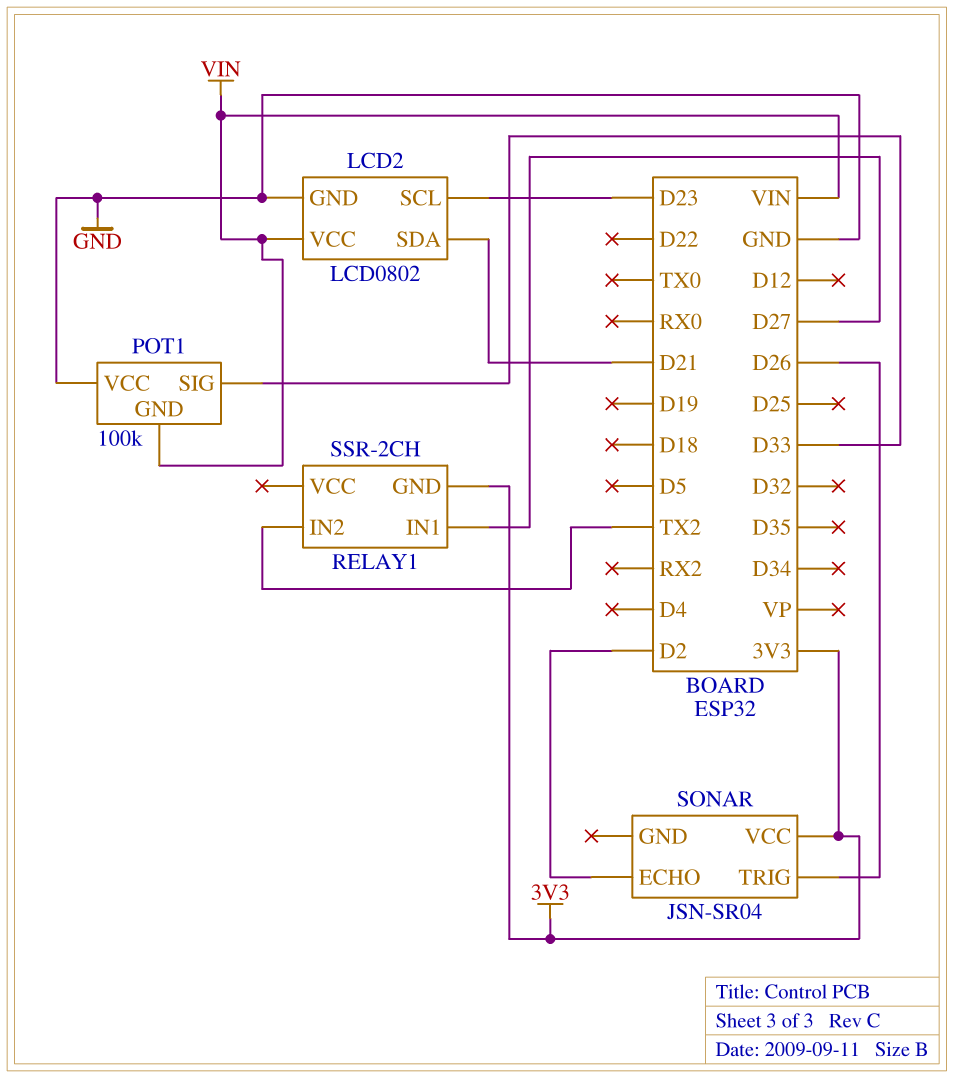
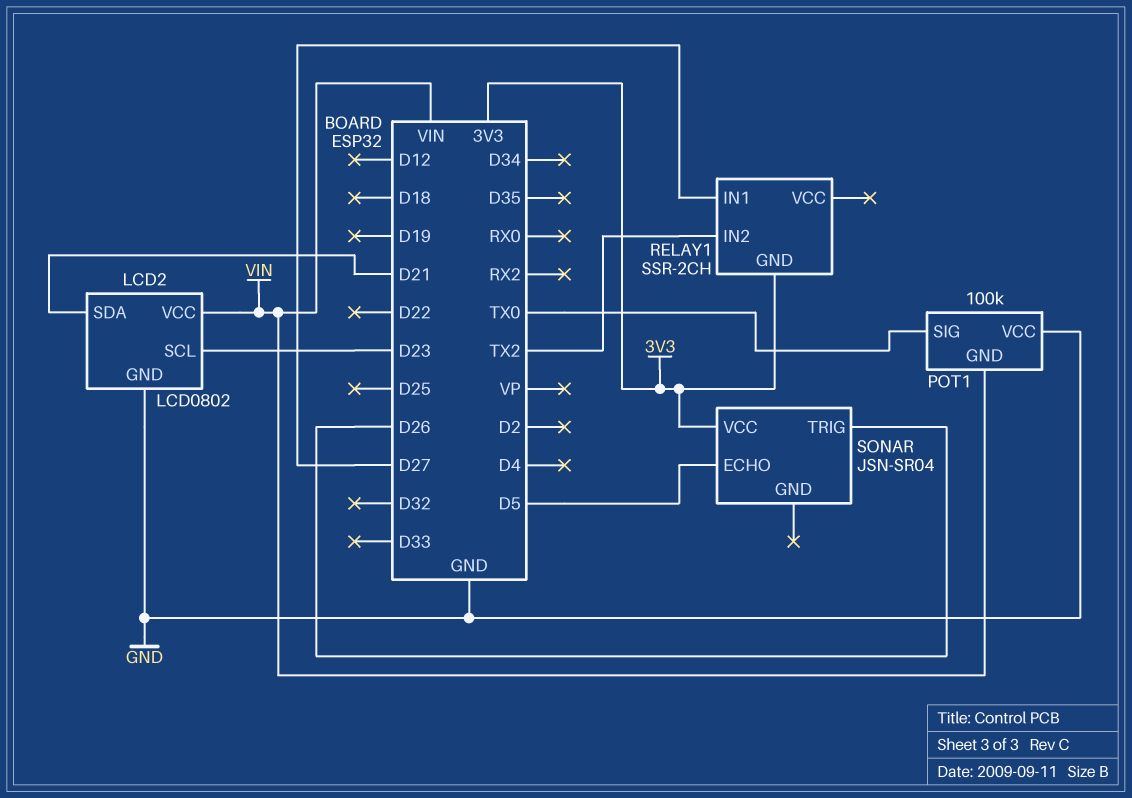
POT1 pin SIG: D33 -> TX0
SONAR pin ECHO: D2 -> D5

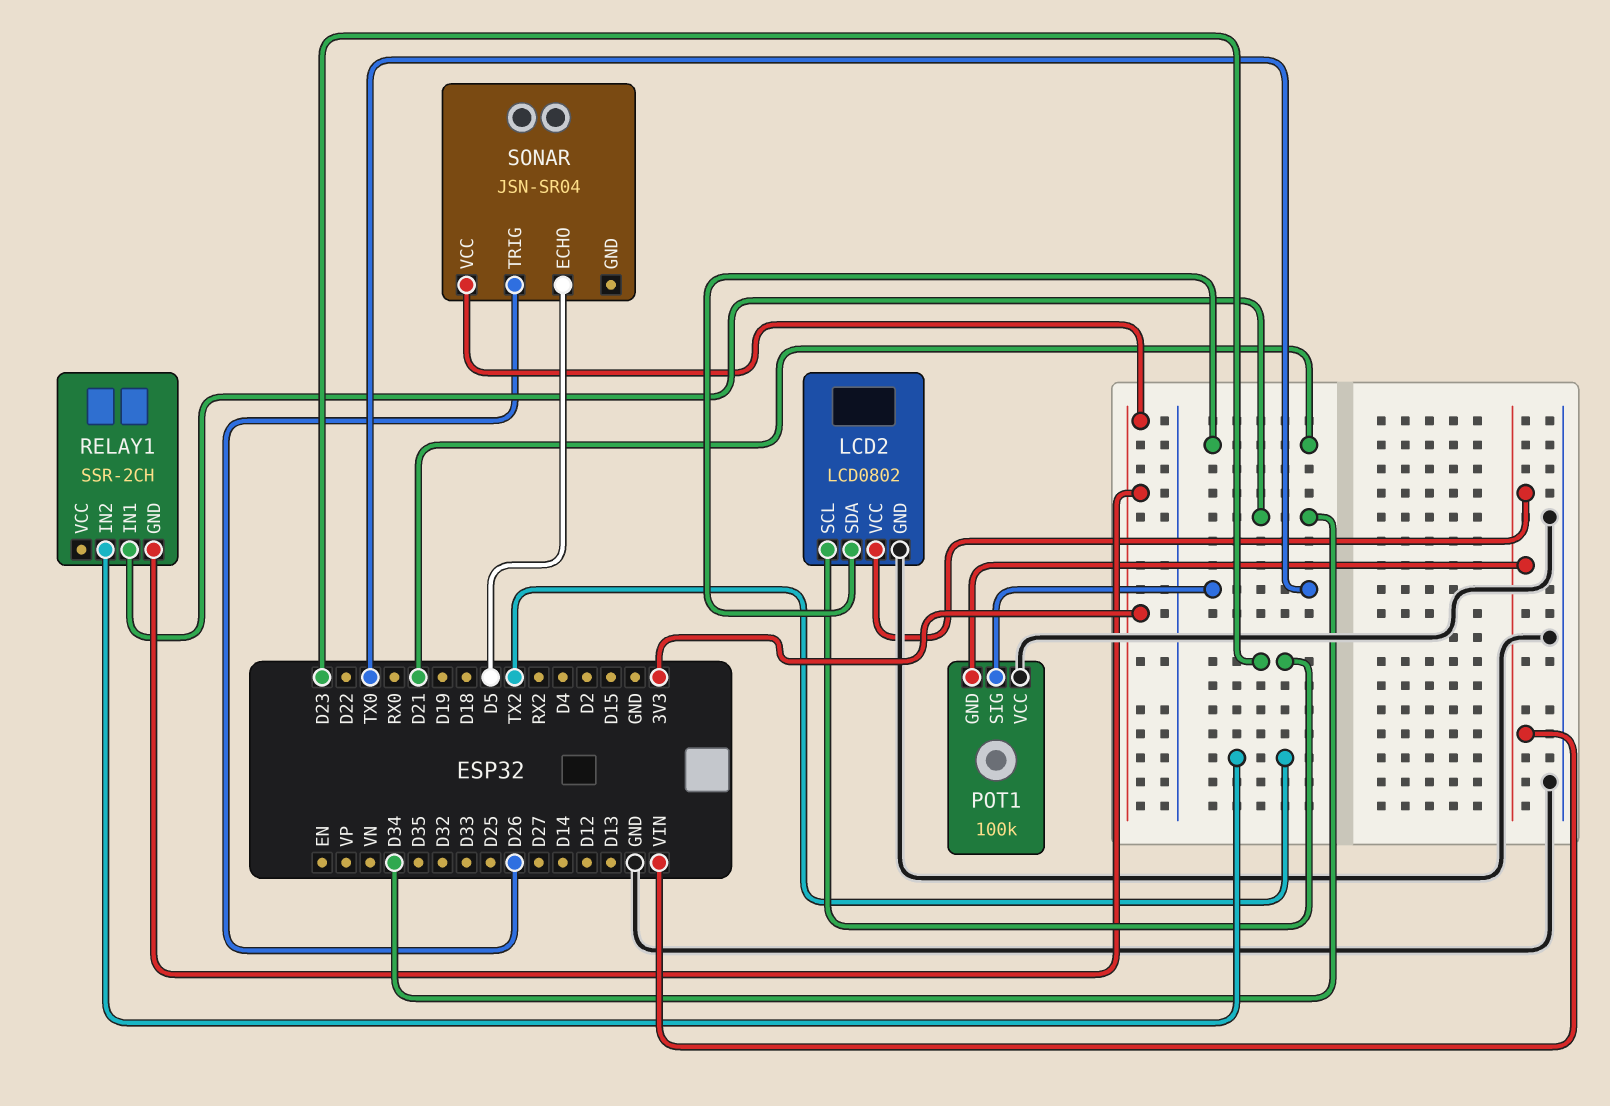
RELAY1 pin IN1: D27 -> D34

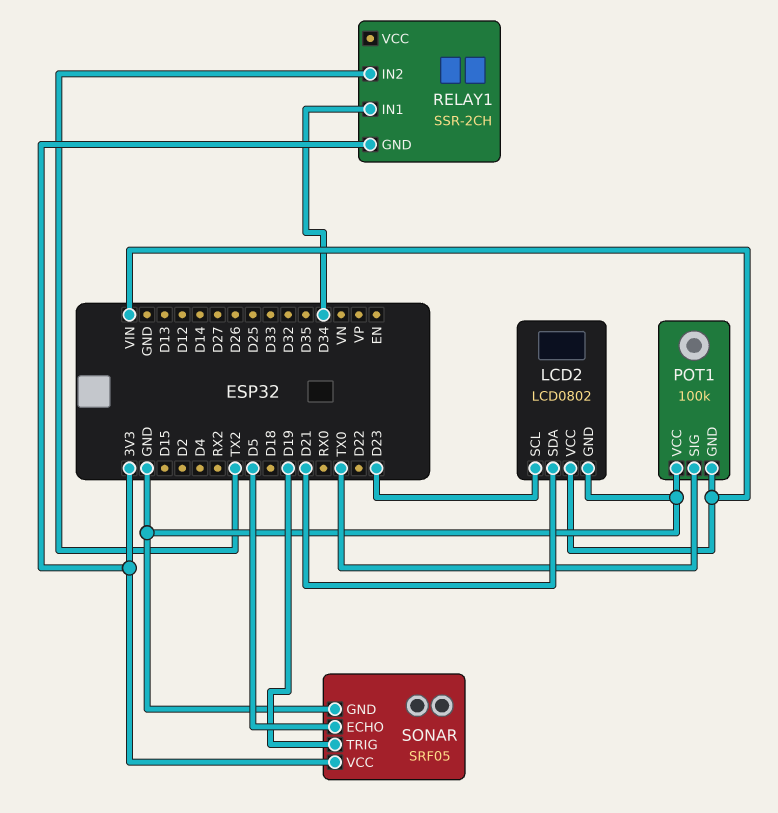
SONAR: JSN-SR04 -> SRF05
SONAR pin GND: none -> GND
SONAR pin TRIG: D26 -> D19

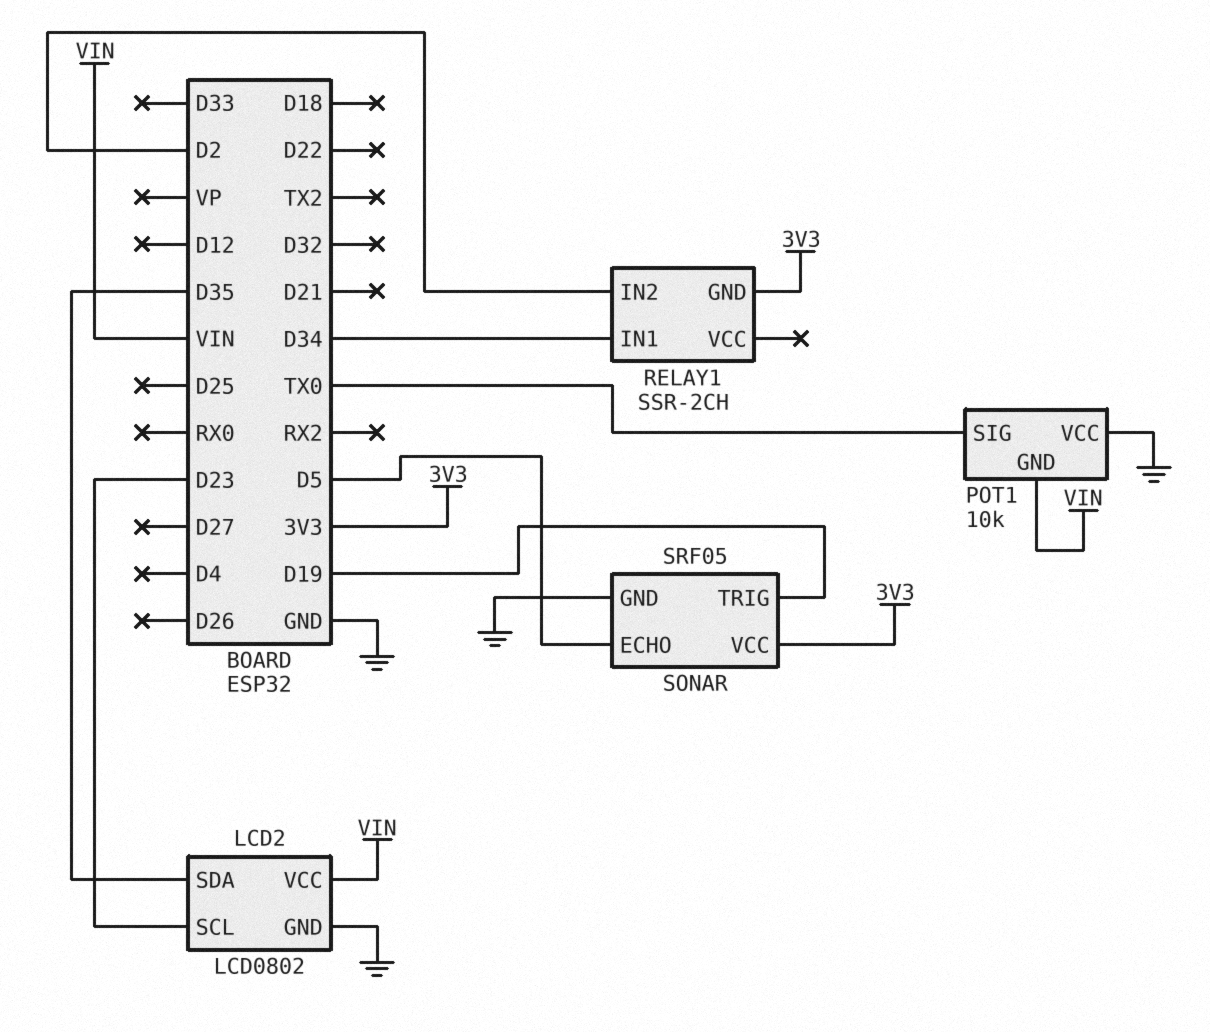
LCD2 pin SDA: D21 -> D35
POT1: 100k -> 10k
RELAY1 pin IN2: TX2 -> D2

